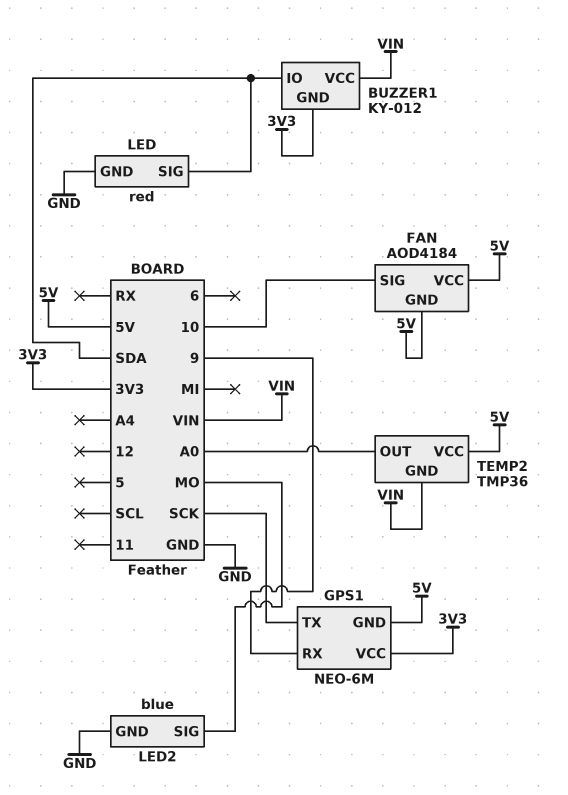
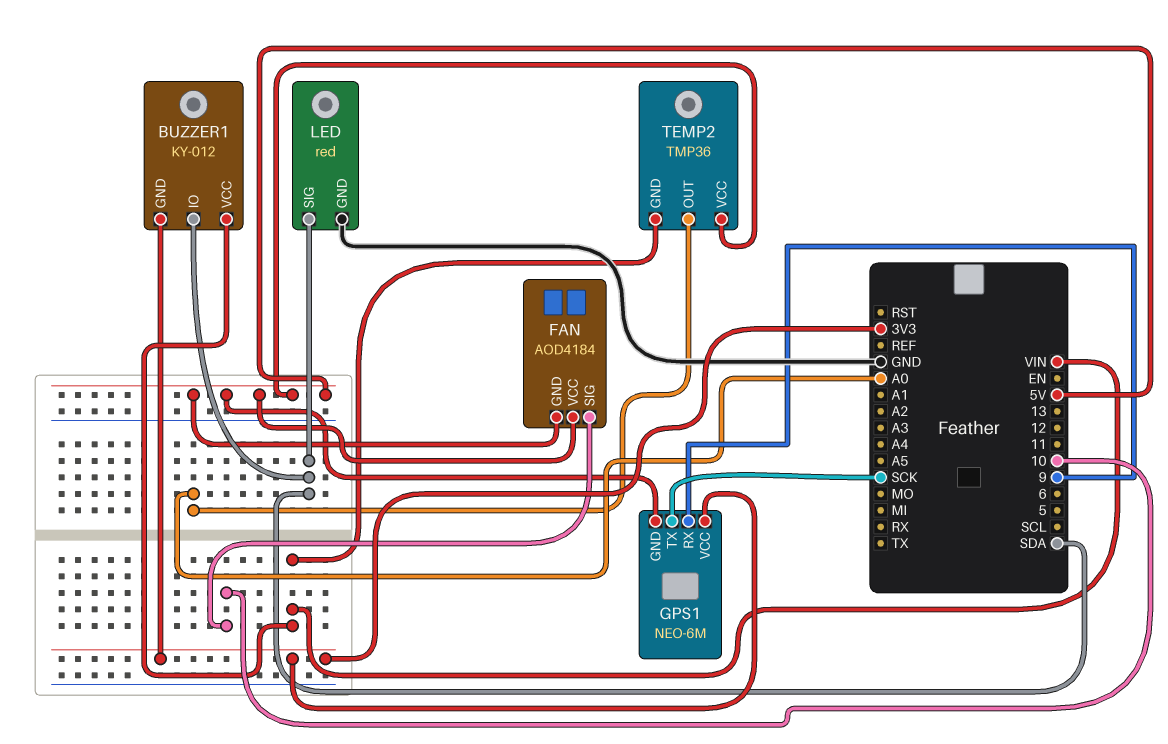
LED2: blue -> none
LED2 pin GND: GND -> none
LED2 pin SIG: MO -> none

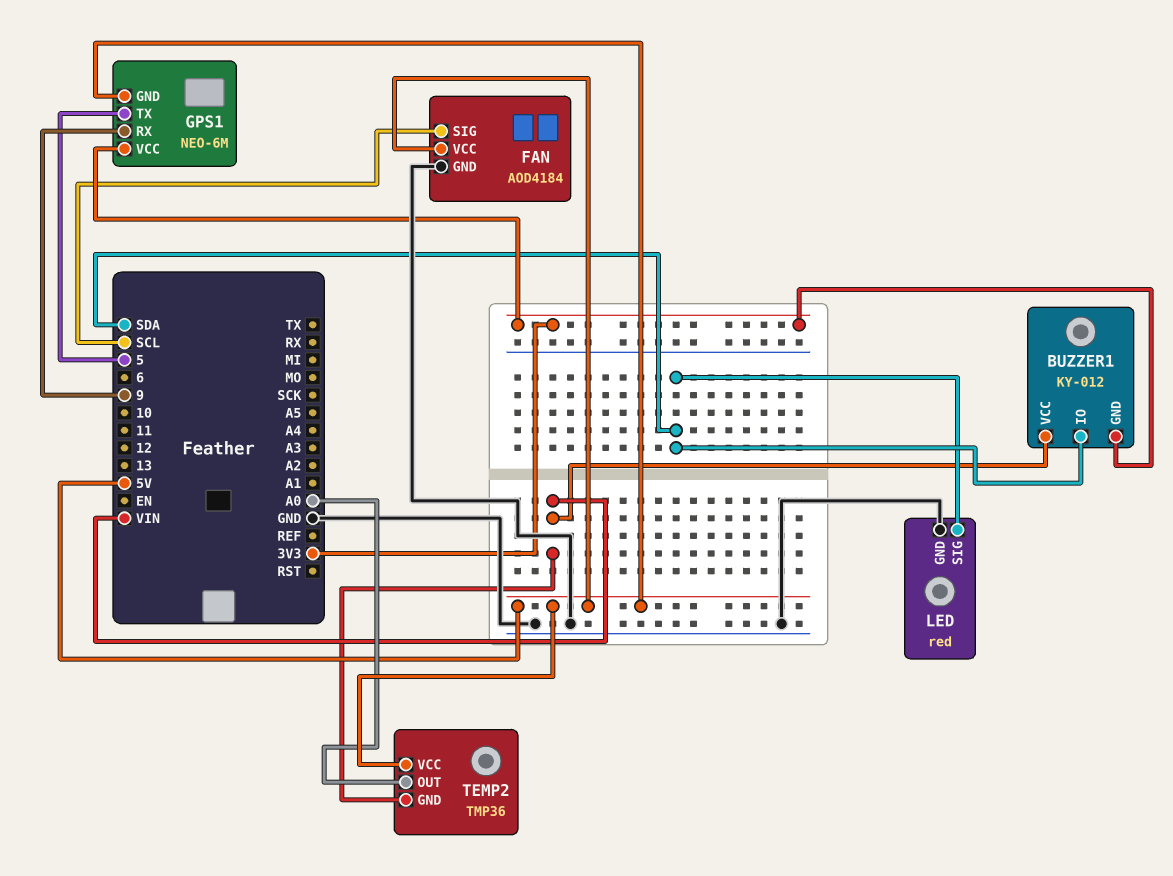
FAN pin GND: 5V -> GND
FAN pin SIG: 10 -> SCL
GPS1 pin TX: SCK -> 5

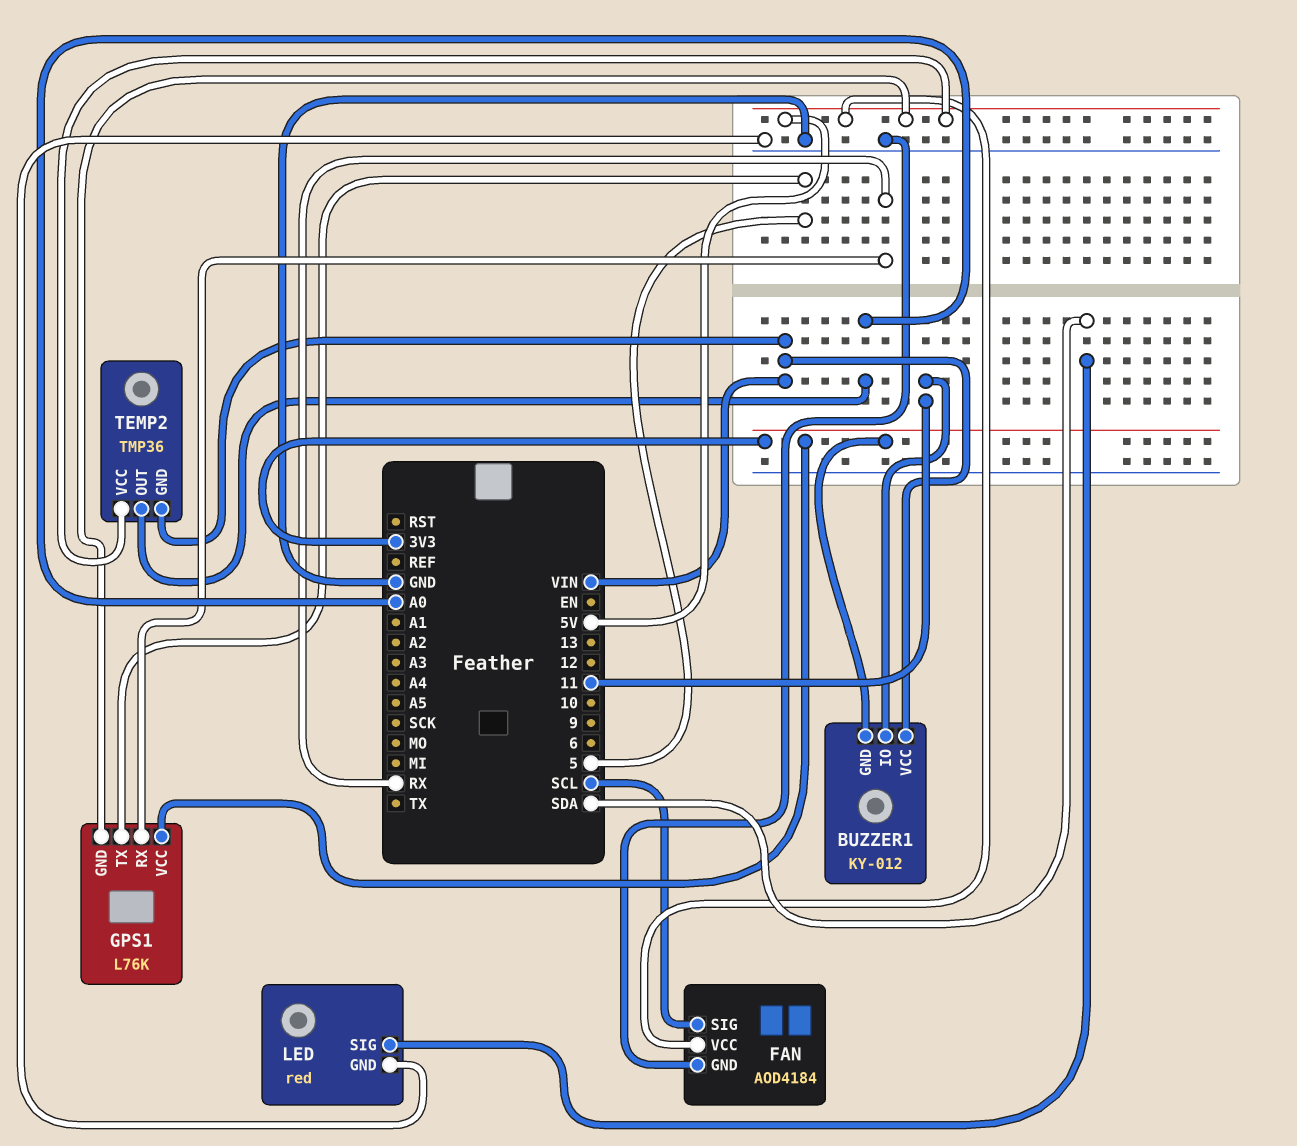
BUZZER1 pin IO: SDA -> 11
GPS1: NEO-6M -> L76K
GPS1 pin RX: 9 -> RX

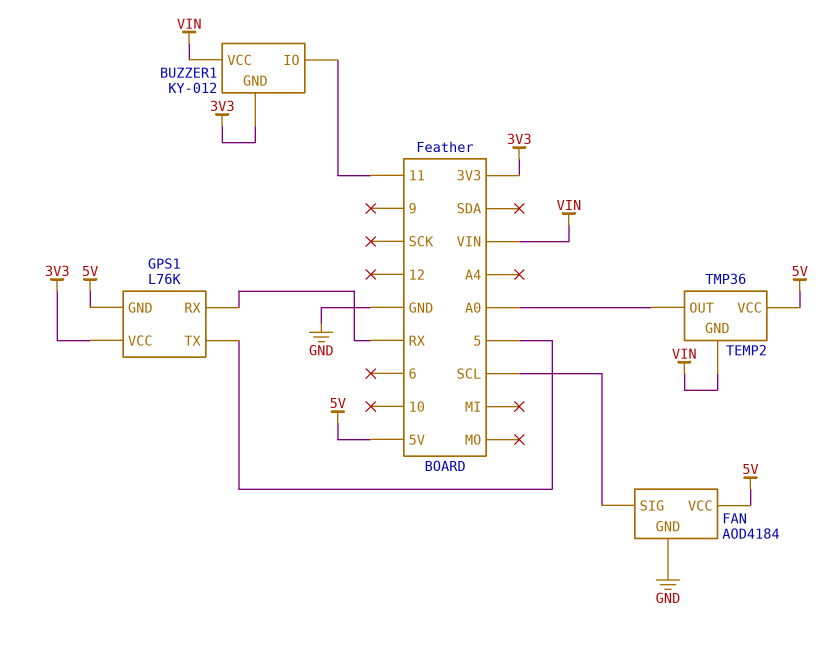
LED: red -> none
LED pin GND: GND -> none
LED pin SIG: SDA -> none

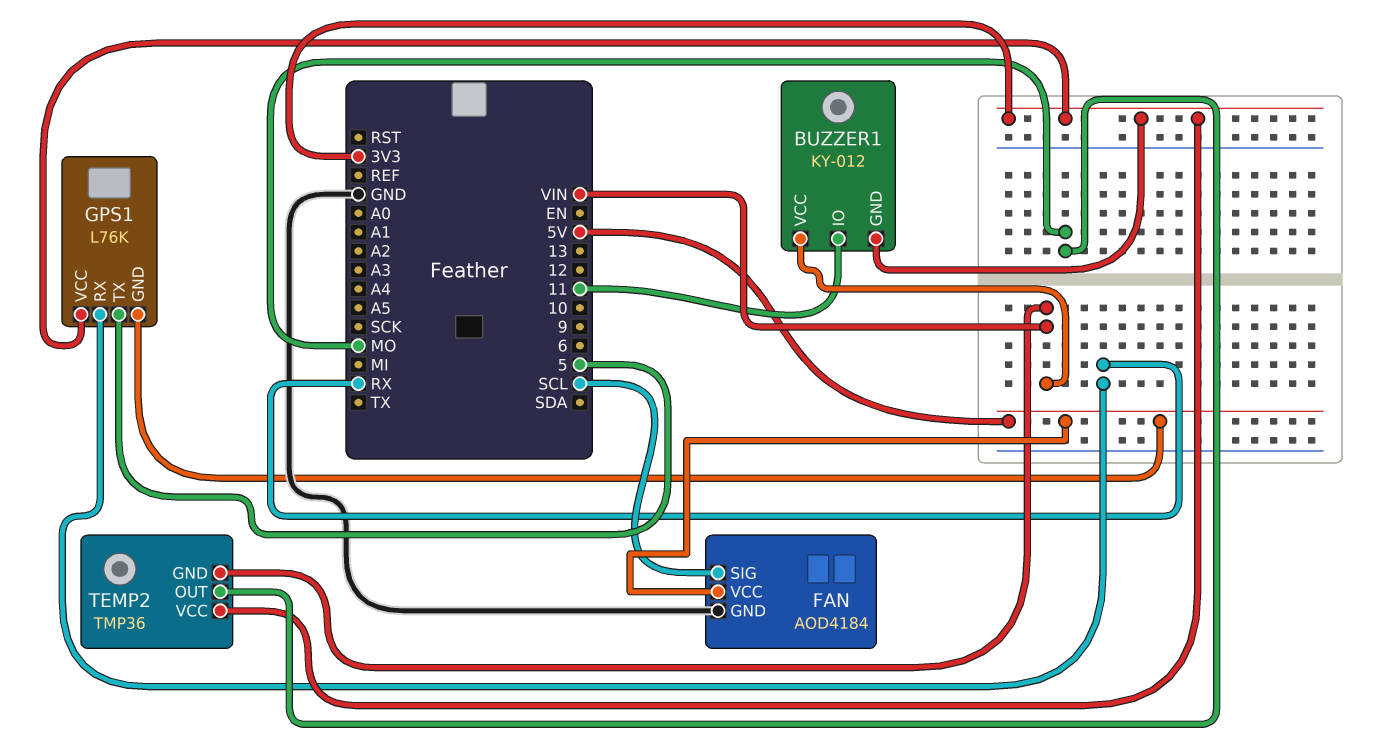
TEMP2 pin OUT: A0 -> MO
TEMP2 pin VCC: 5V -> 3V3

